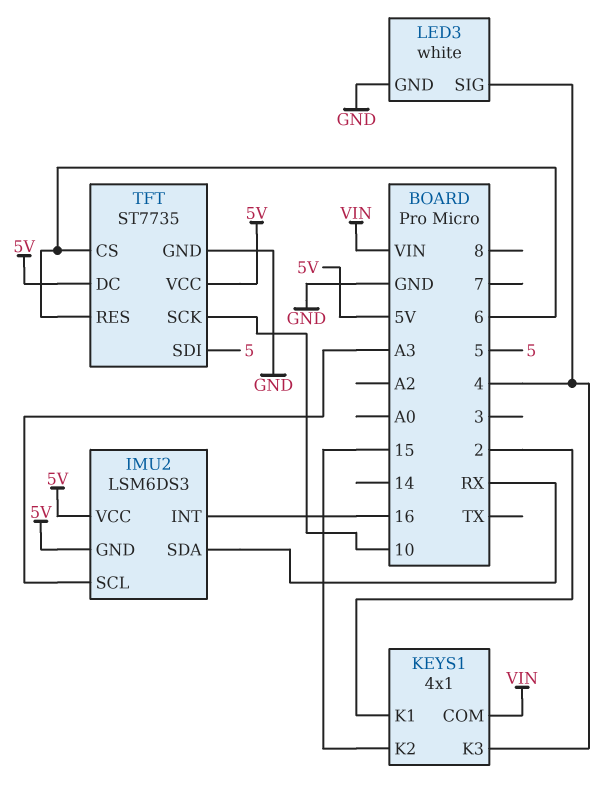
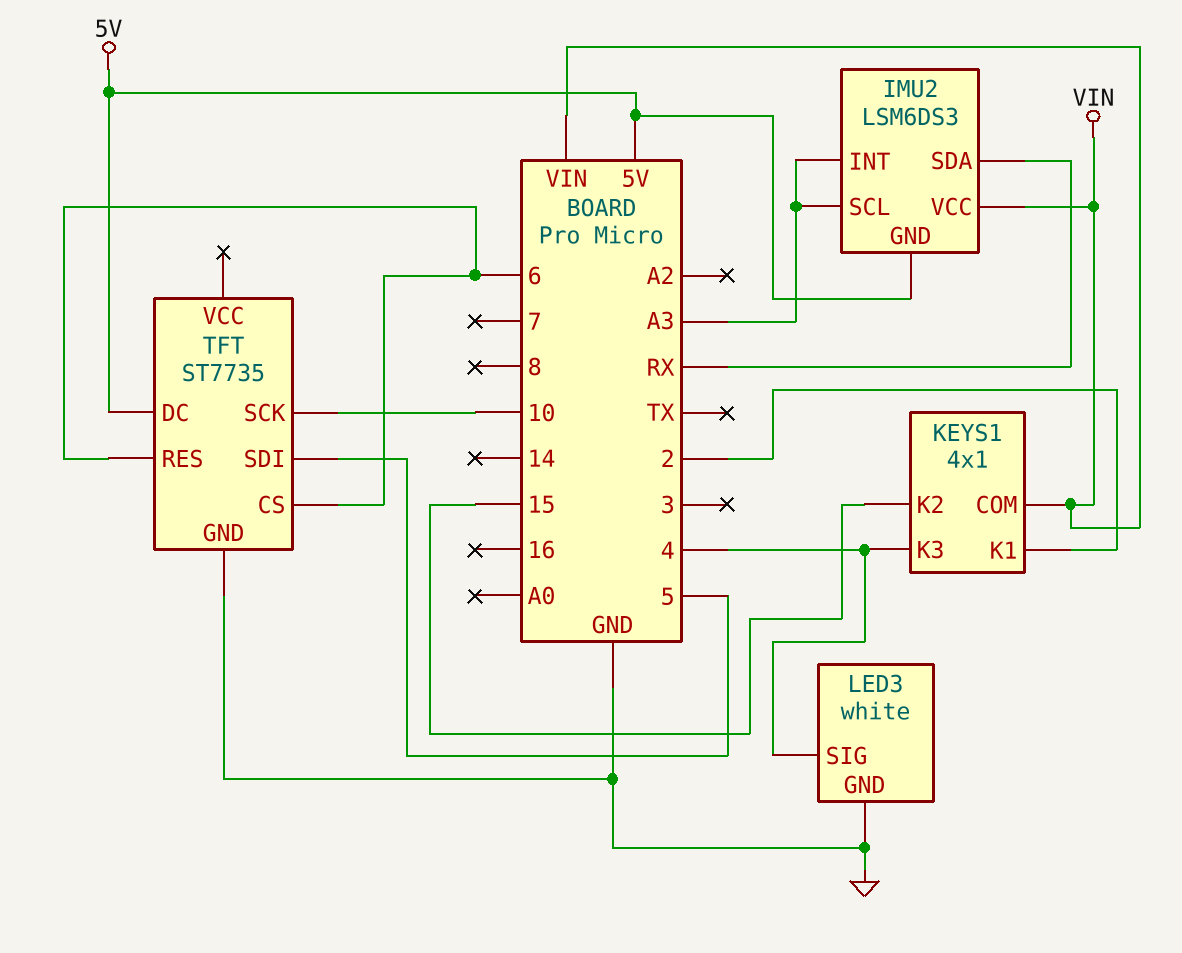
IMU2 pin INT: 16 -> A3
IMU2 pin VCC: 5V -> VIN
TFT pin VCC: 5V -> none

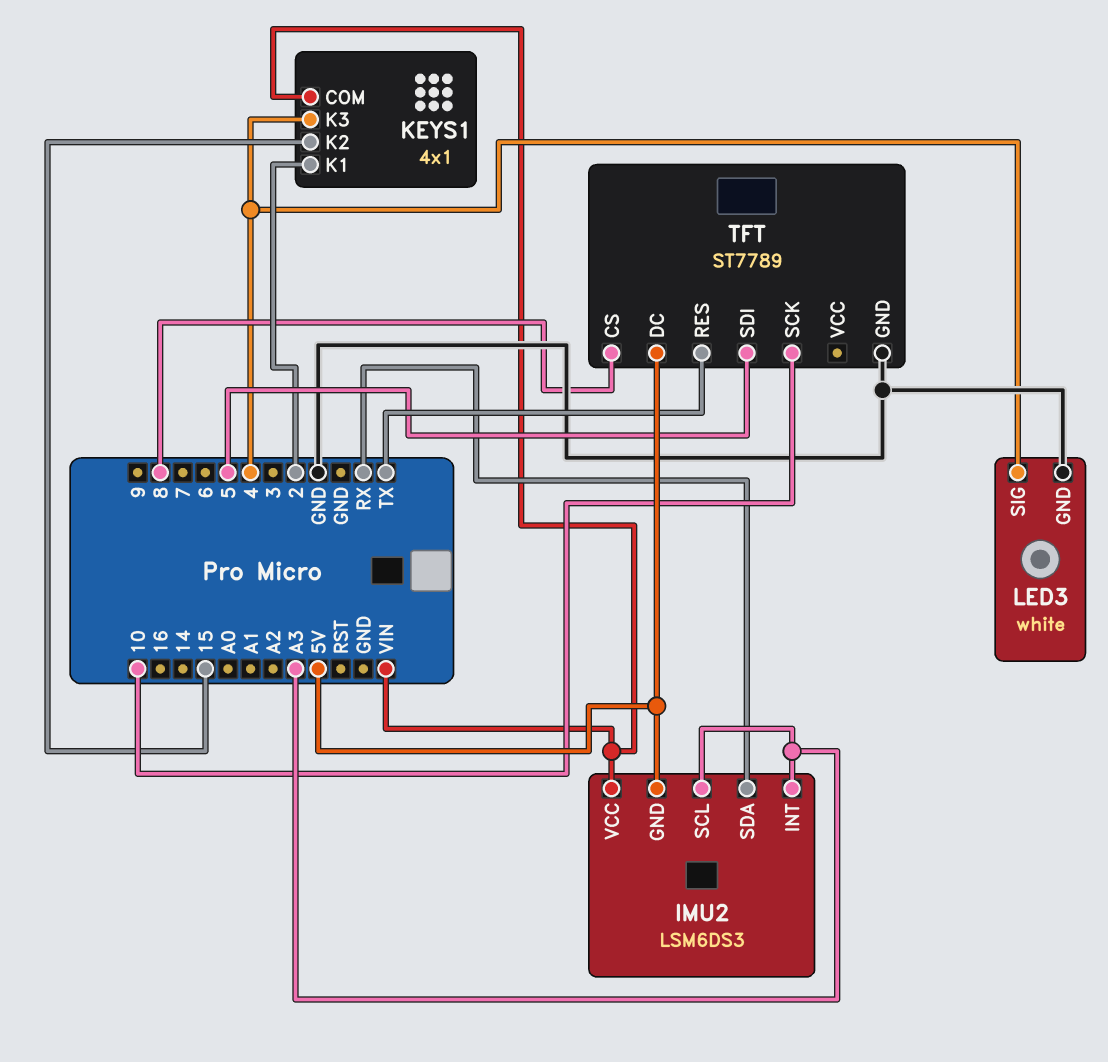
TFT: ST7735 -> ST7789
TFT pin CS: 6 -> 8
TFT pin RES: 6 -> TX

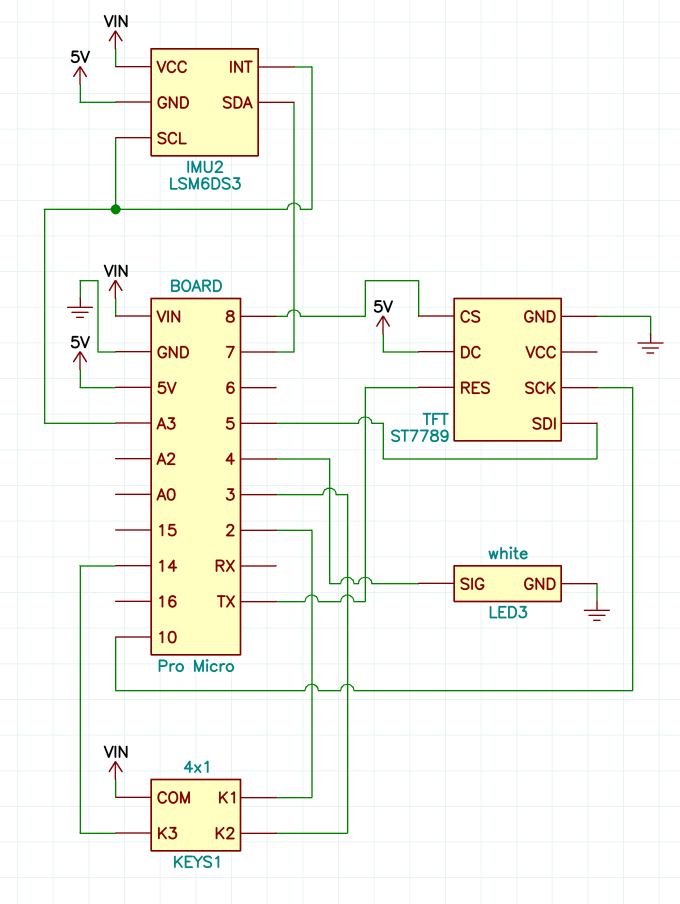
IMU2 pin SDA: RX -> 7
KEYS1 pin K2: 15 -> 3
KEYS1 pin K3: 4 -> 14

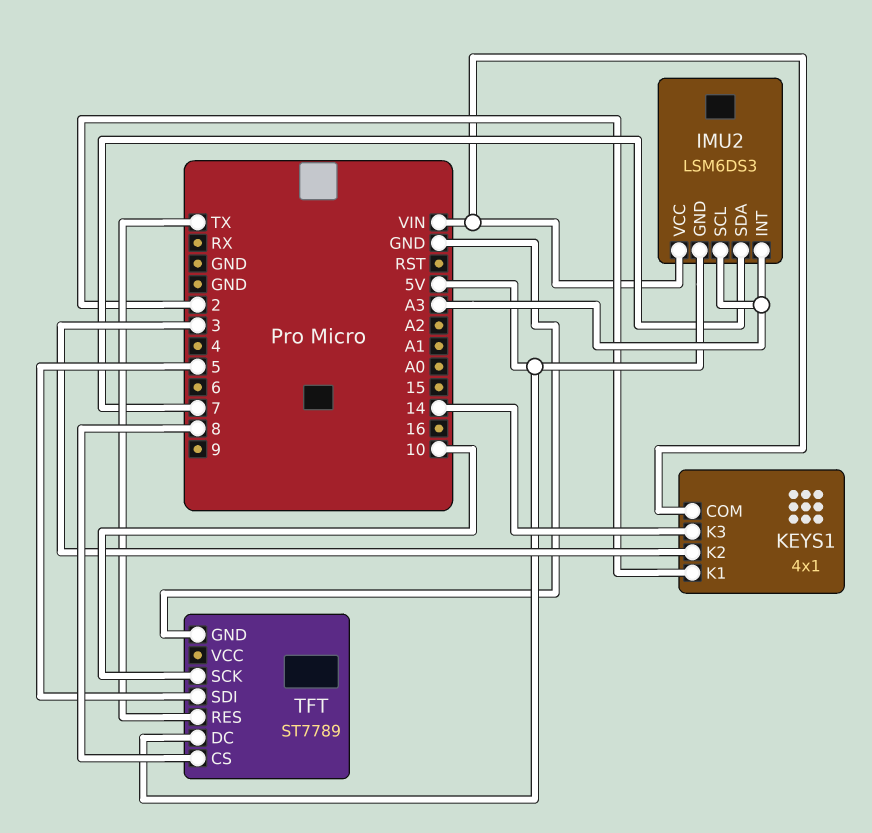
LED3: white -> none
LED3 pin GND: GND -> none
LED3 pin SIG: 4 -> none

